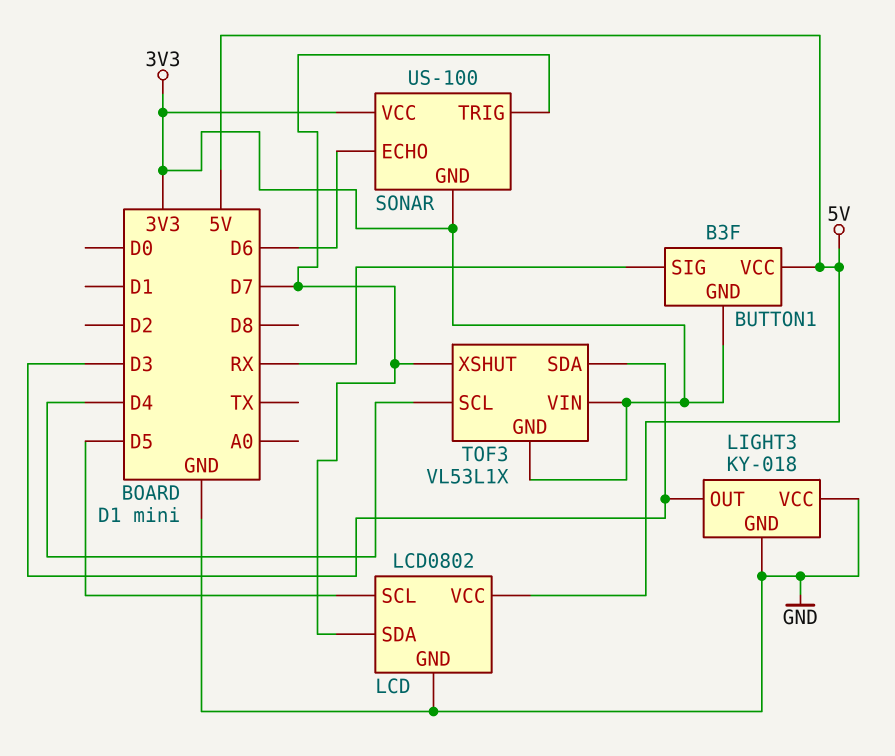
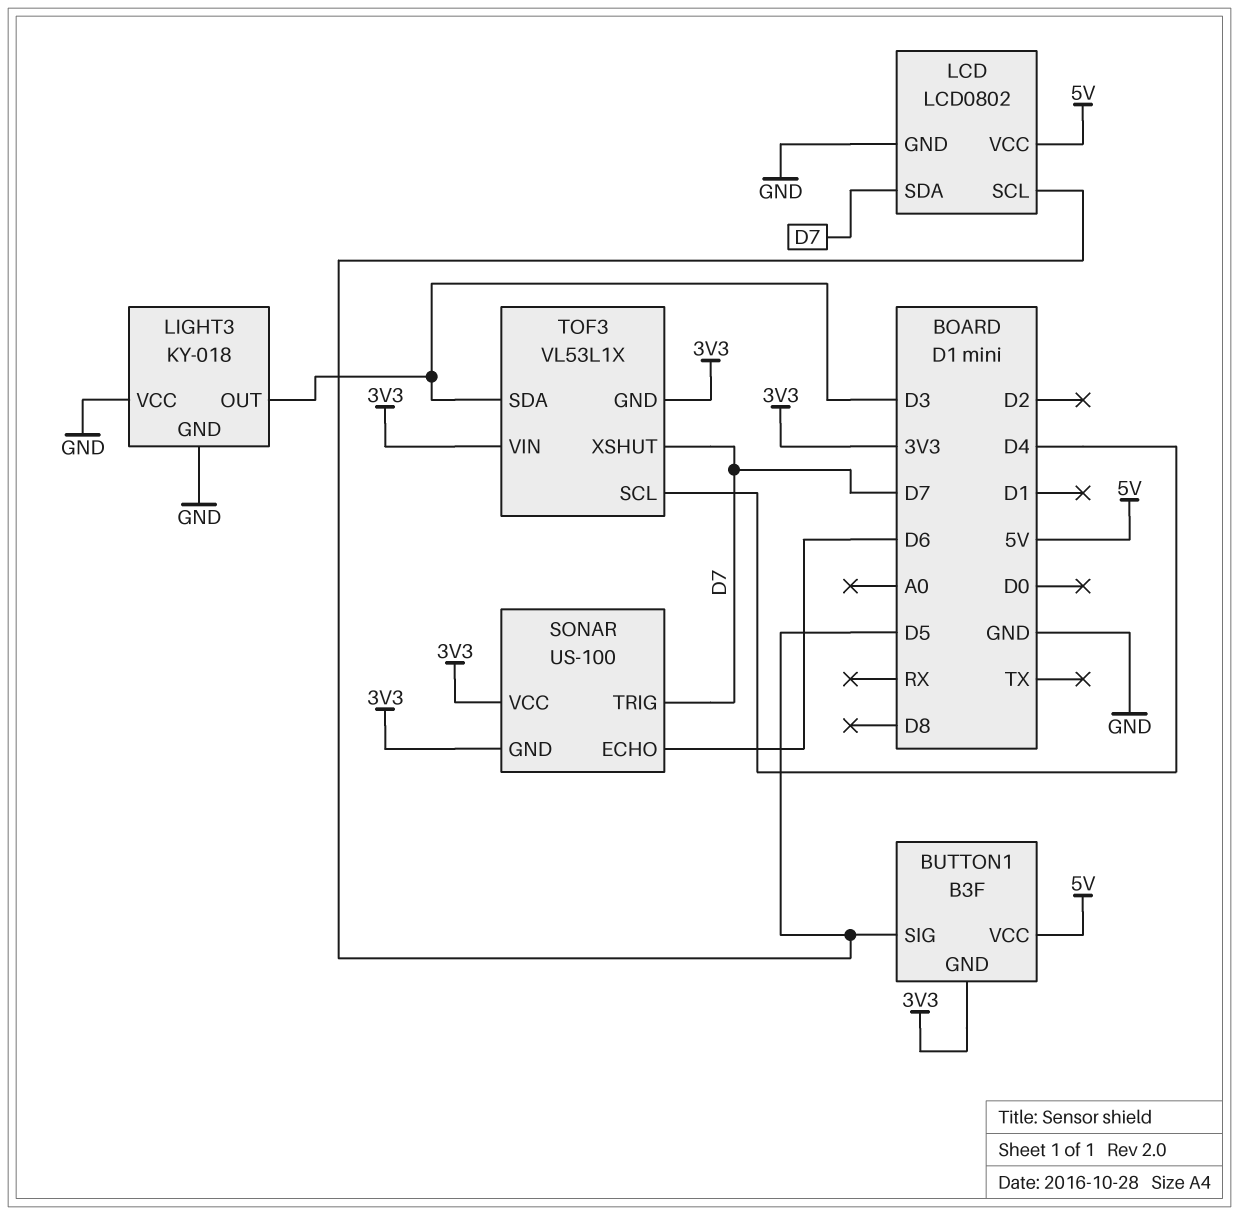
BUTTON1 pin SIG: RX -> D5

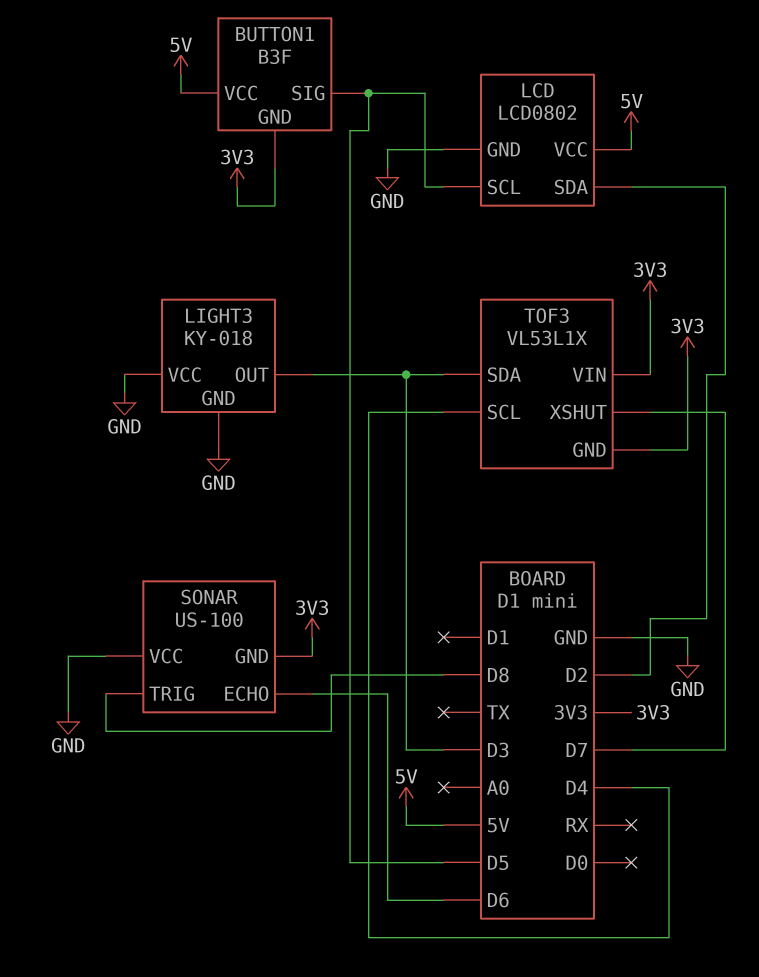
LCD pin SDA: D7 -> D2
SONAR pin TRIG: D7 -> D8
SONAR pin VCC: 3V3 -> GND

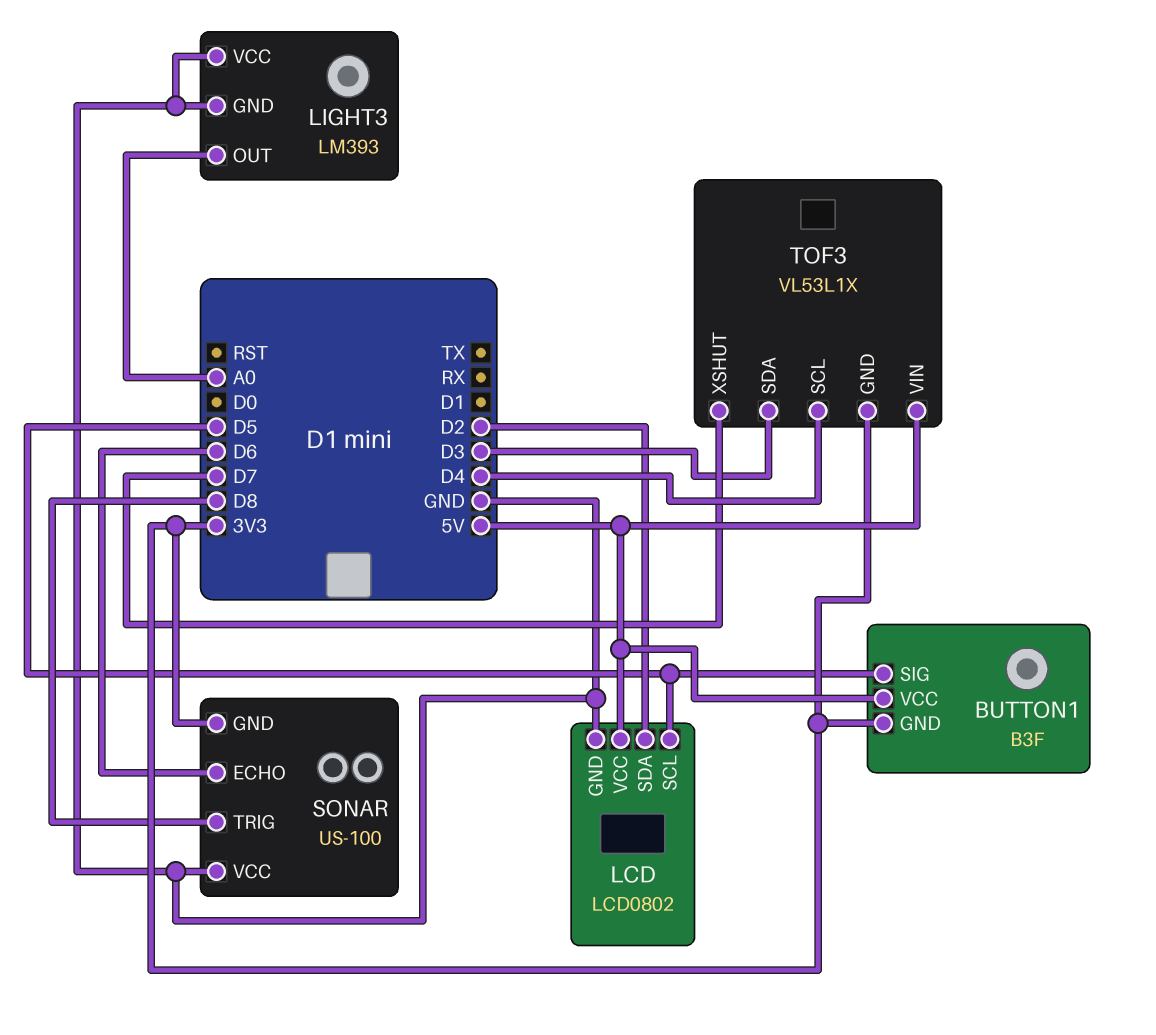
LIGHT3: KY-018 -> LM393
LIGHT3 pin OUT: D3 -> A0
TOF3 pin VIN: 3V3 -> 5V

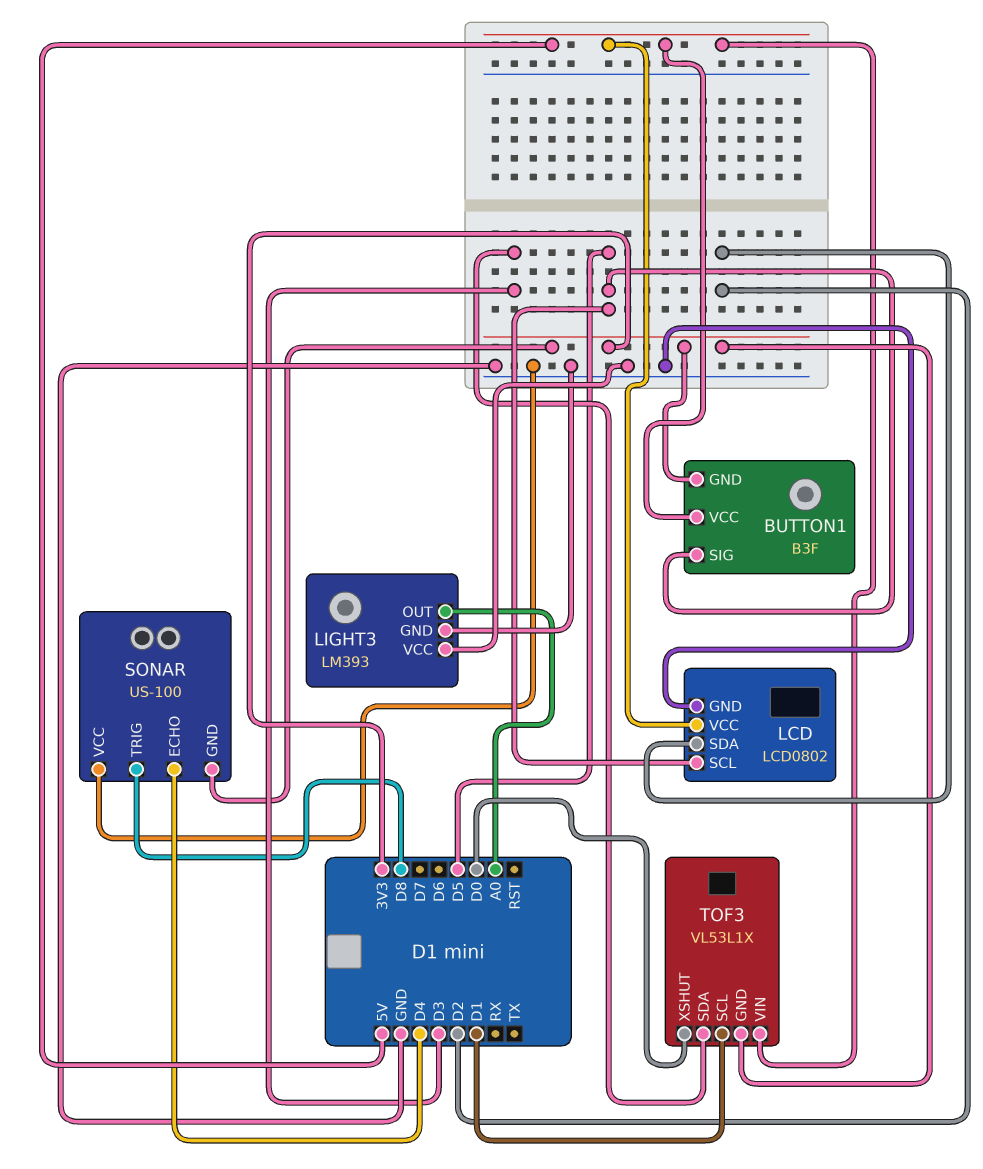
SONAR pin ECHO: D6 -> D4
TOF3 pin SCL: D4 -> D1
TOF3 pin XSHUT: D7 -> D0

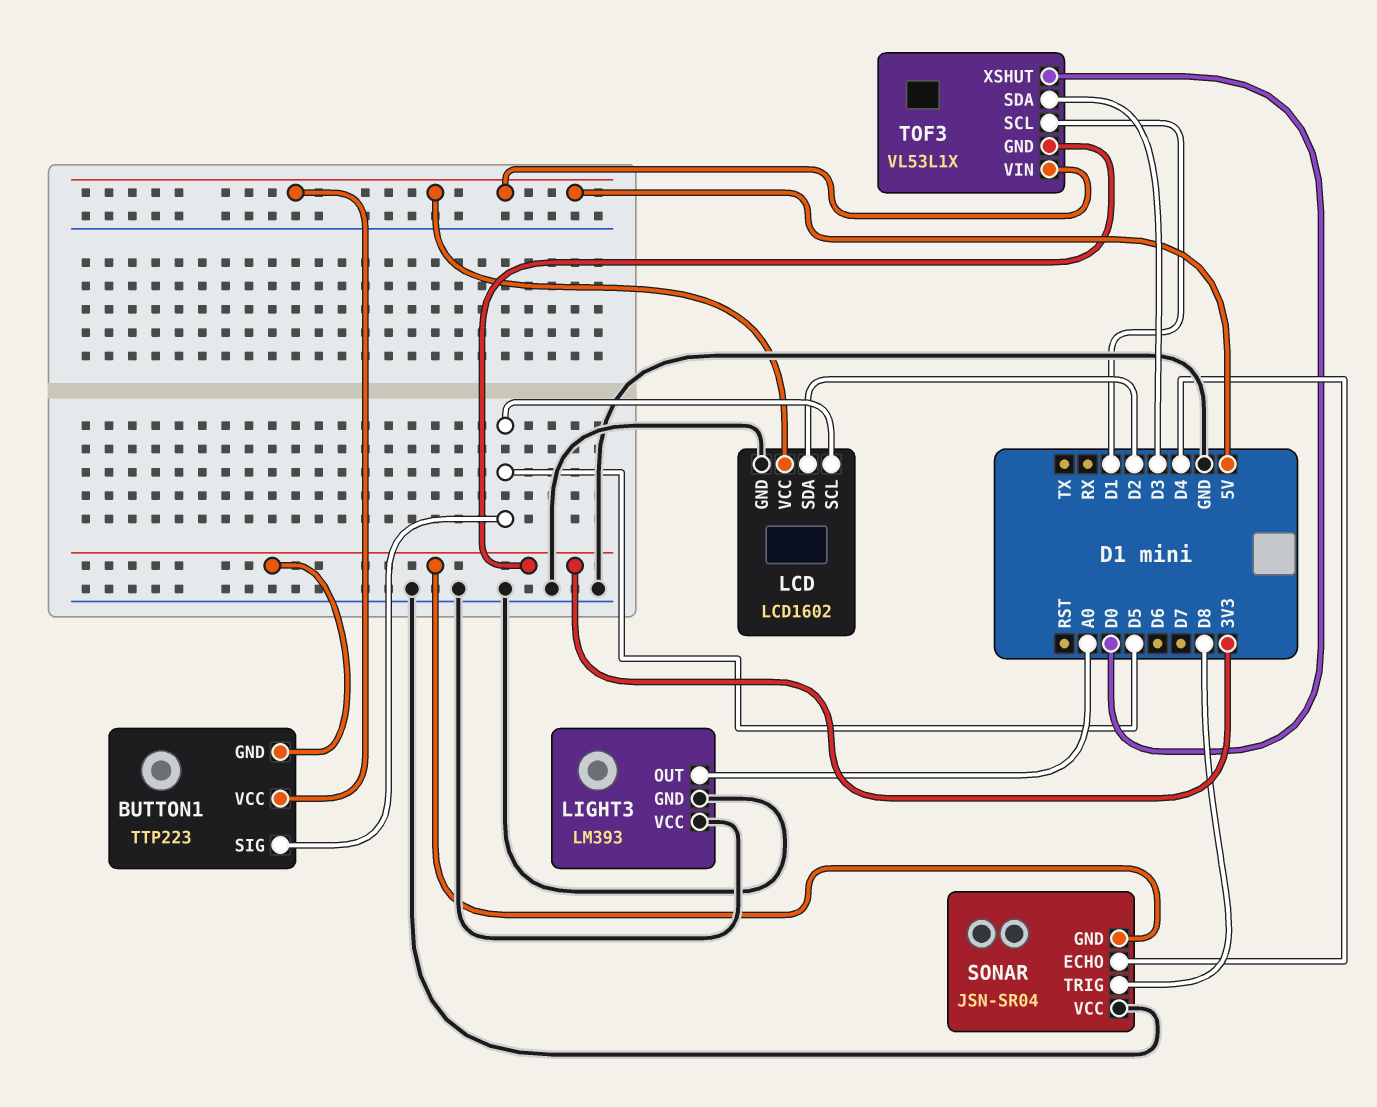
BUTTON1: B3F -> TTP223
LCD: LCD0802 -> LCD1602
SONAR: US-100 -> JSN-SR04

